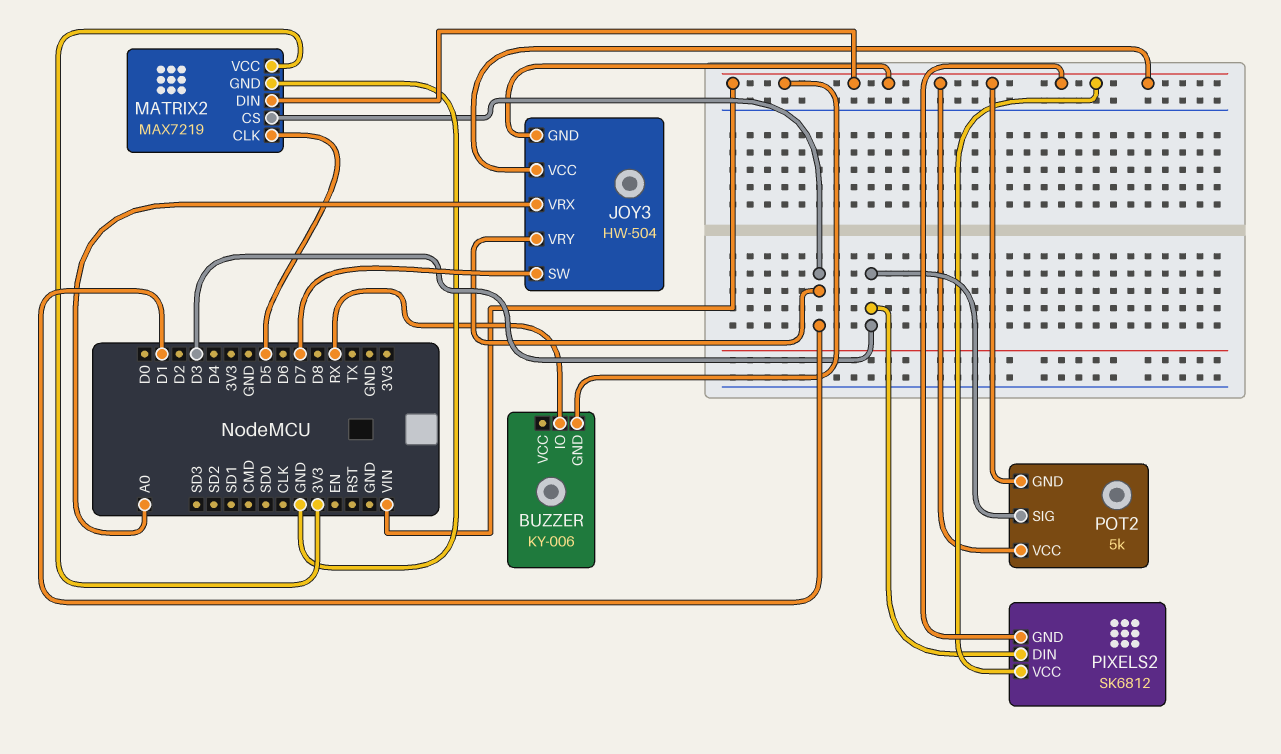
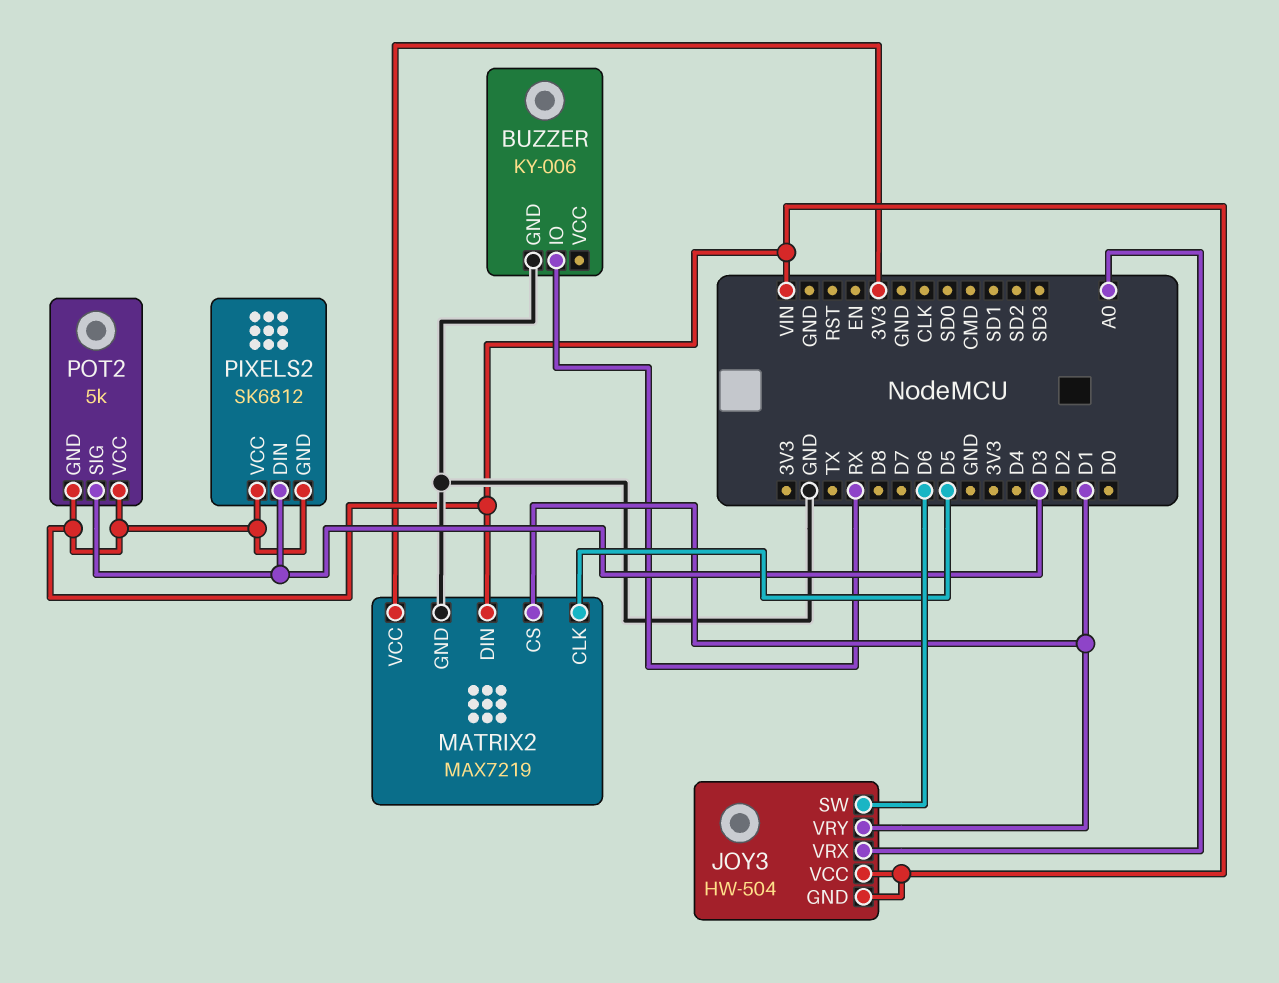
BUZZER pin GND: VIN -> GND
JOY3 pin SW: D7 -> D6

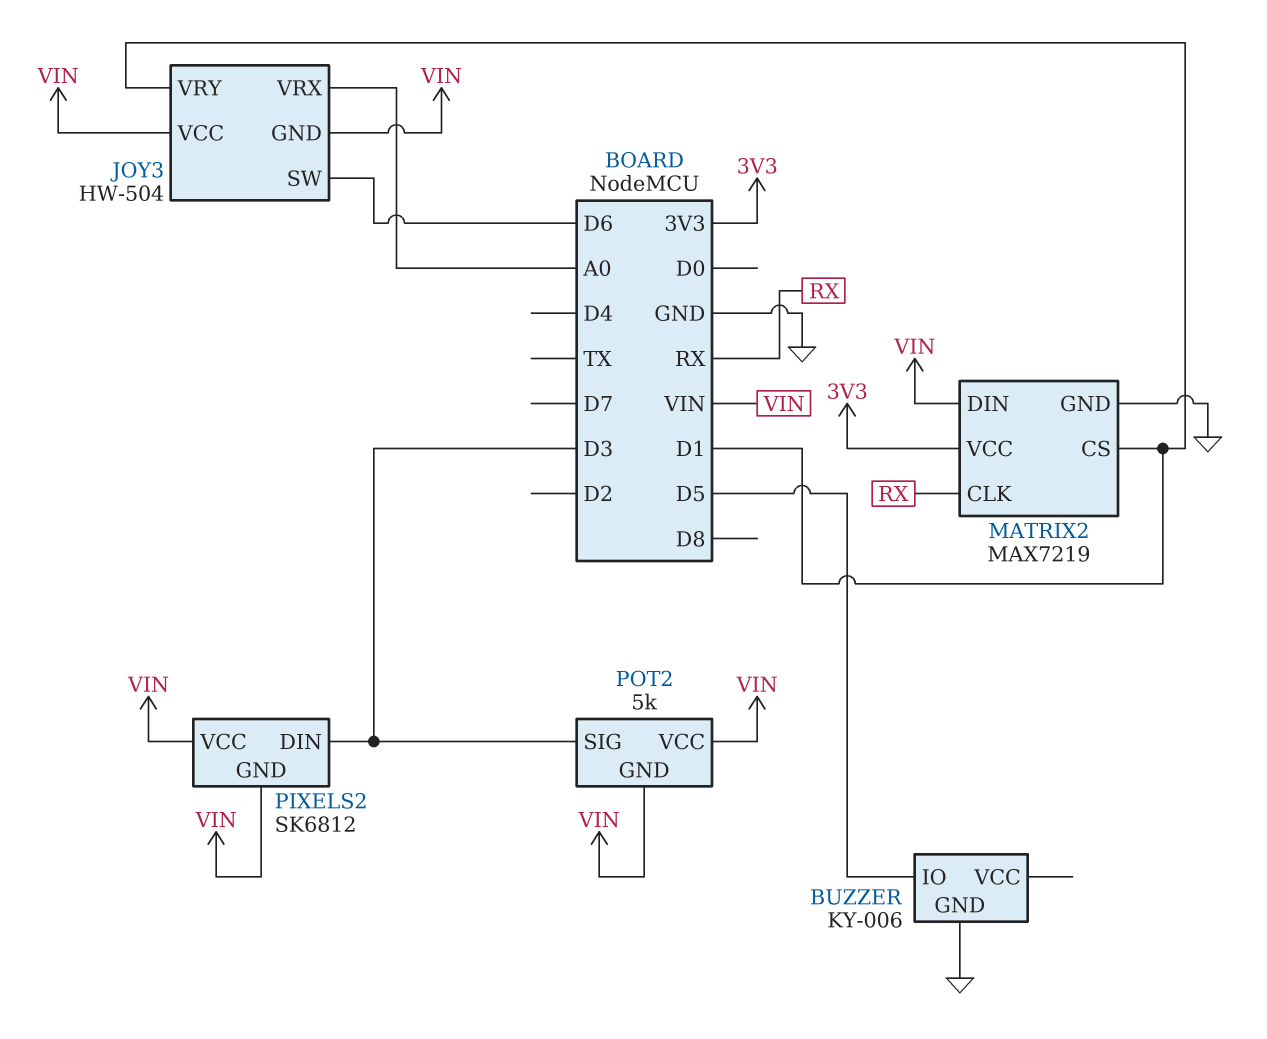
BUZZER pin IO: RX -> D5
MATRIX2 pin CLK: D5 -> RX

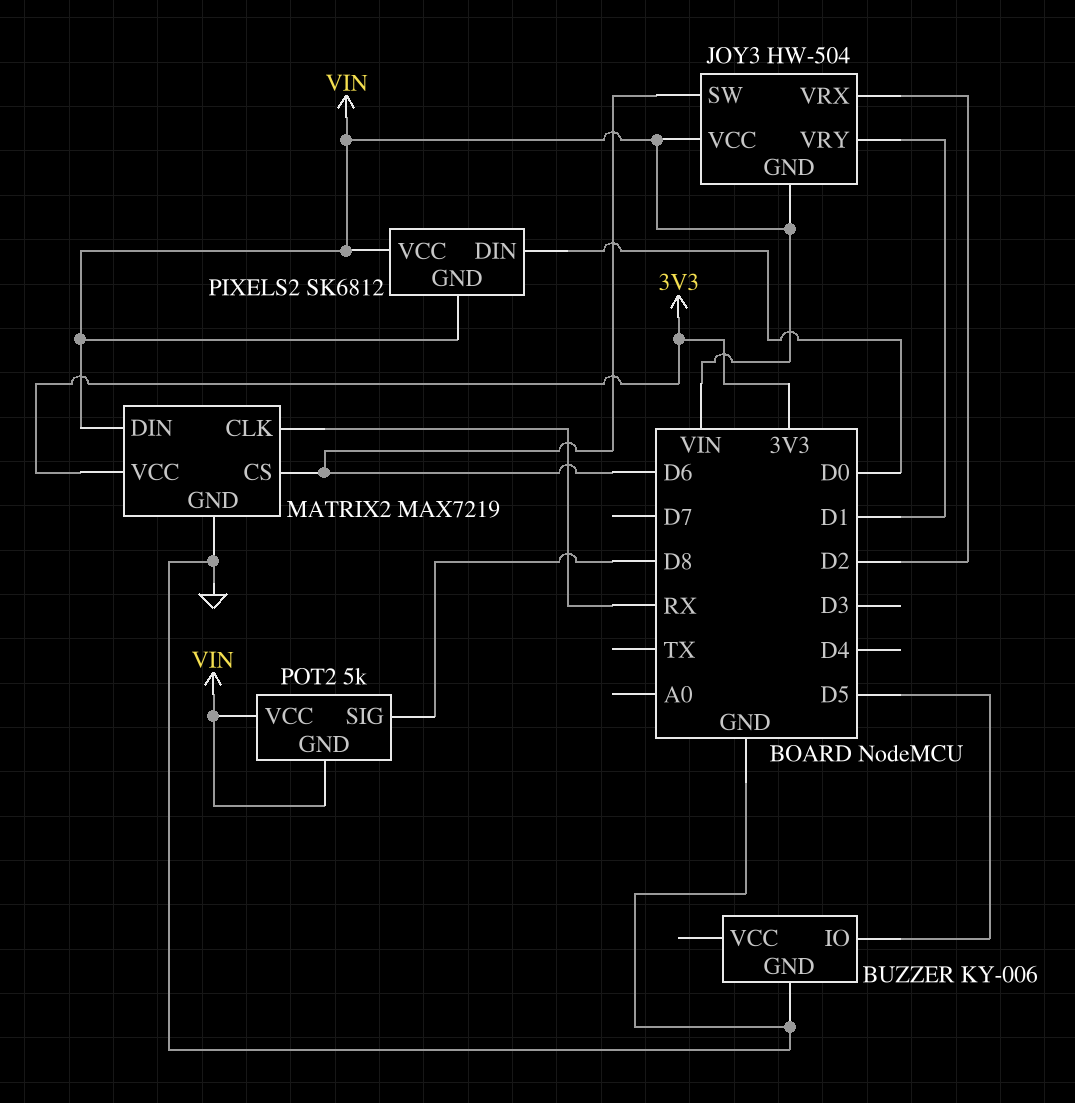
JOY3 pin VRX: A0 -> D2
MATRIX2 pin CS: D1 -> D6
PIXELS2 pin DIN: D3 -> D0
POT2 pin SIG: D3 -> D8

